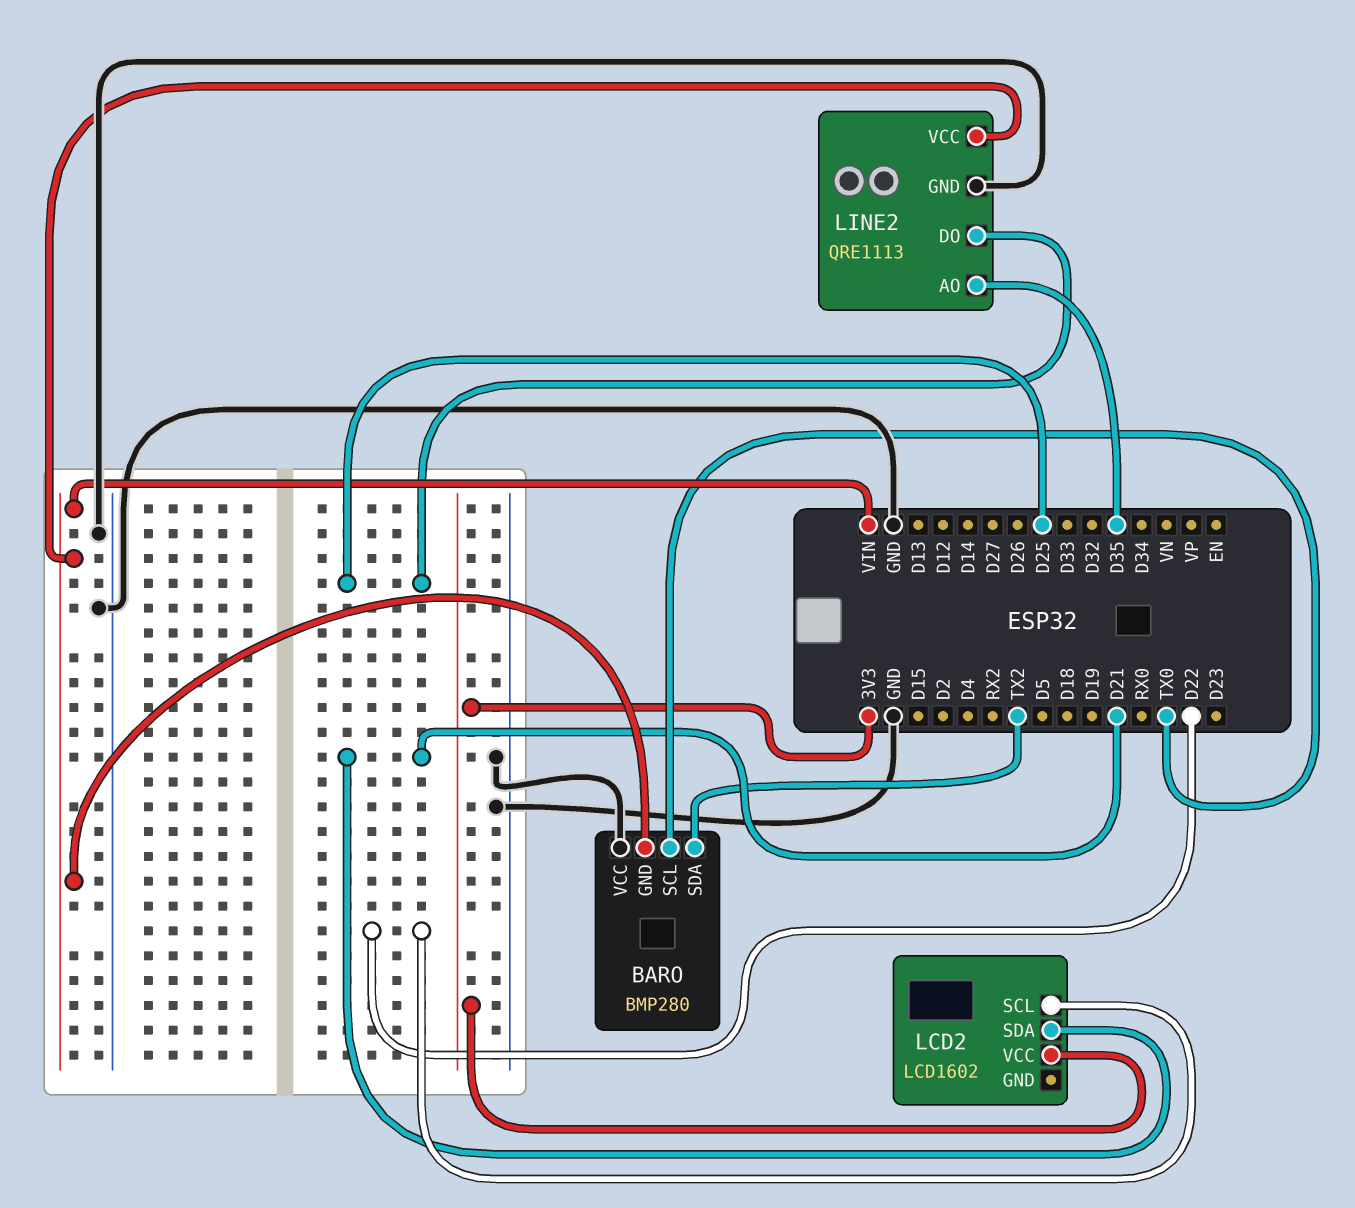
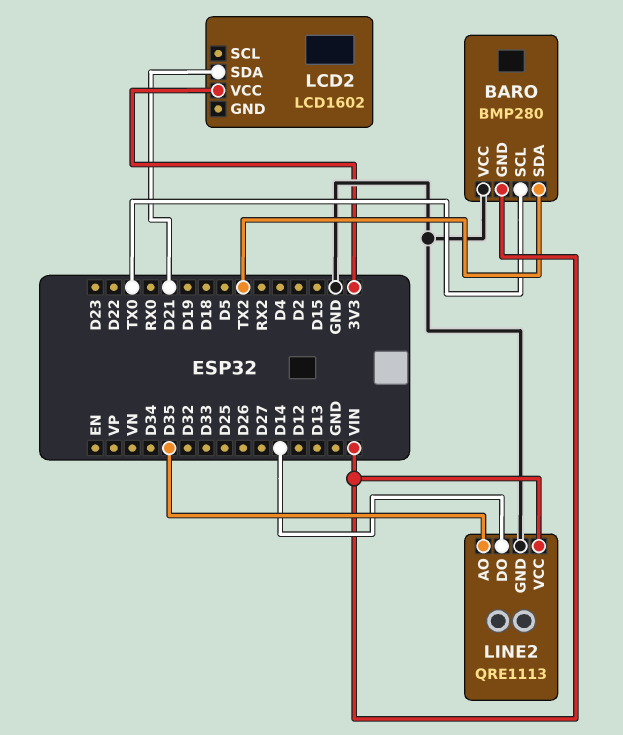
LCD2 pin SCL: D22 -> none
LINE2 pin DO: D25 -> D14

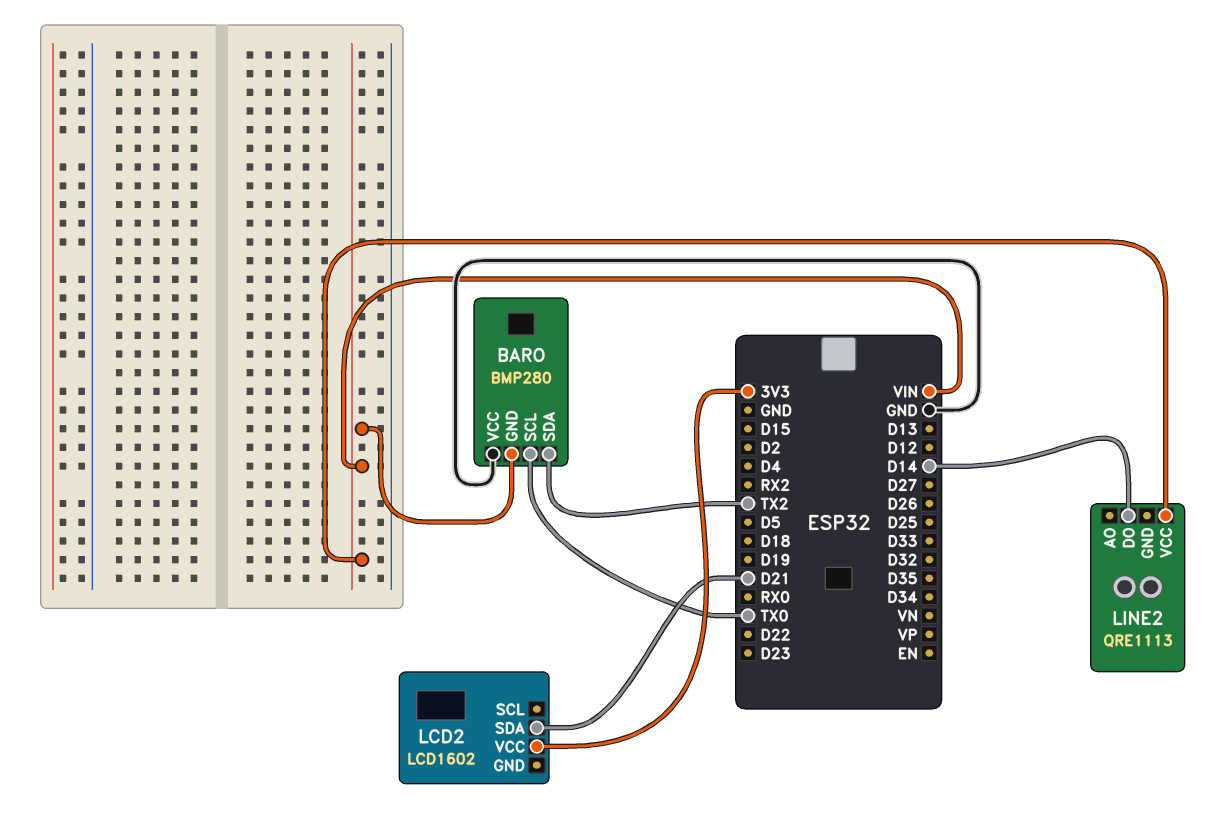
LINE2 pin AO: D35 -> none
LINE2 pin GND: GND -> none

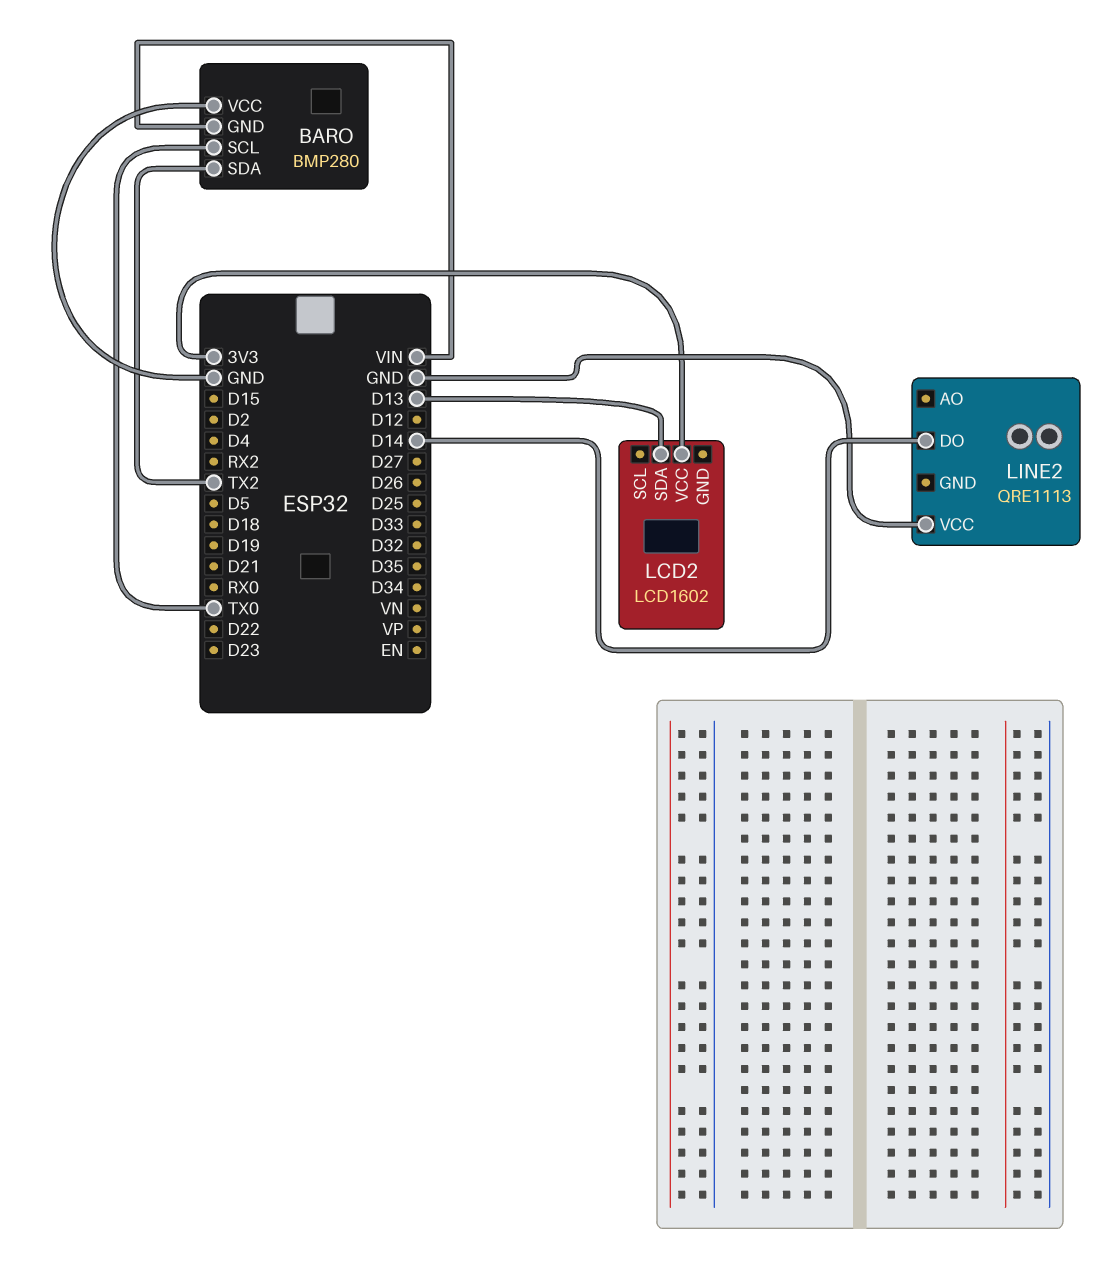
LCD2 pin SDA: D21 -> D13
LINE2 pin VCC: VIN -> GND

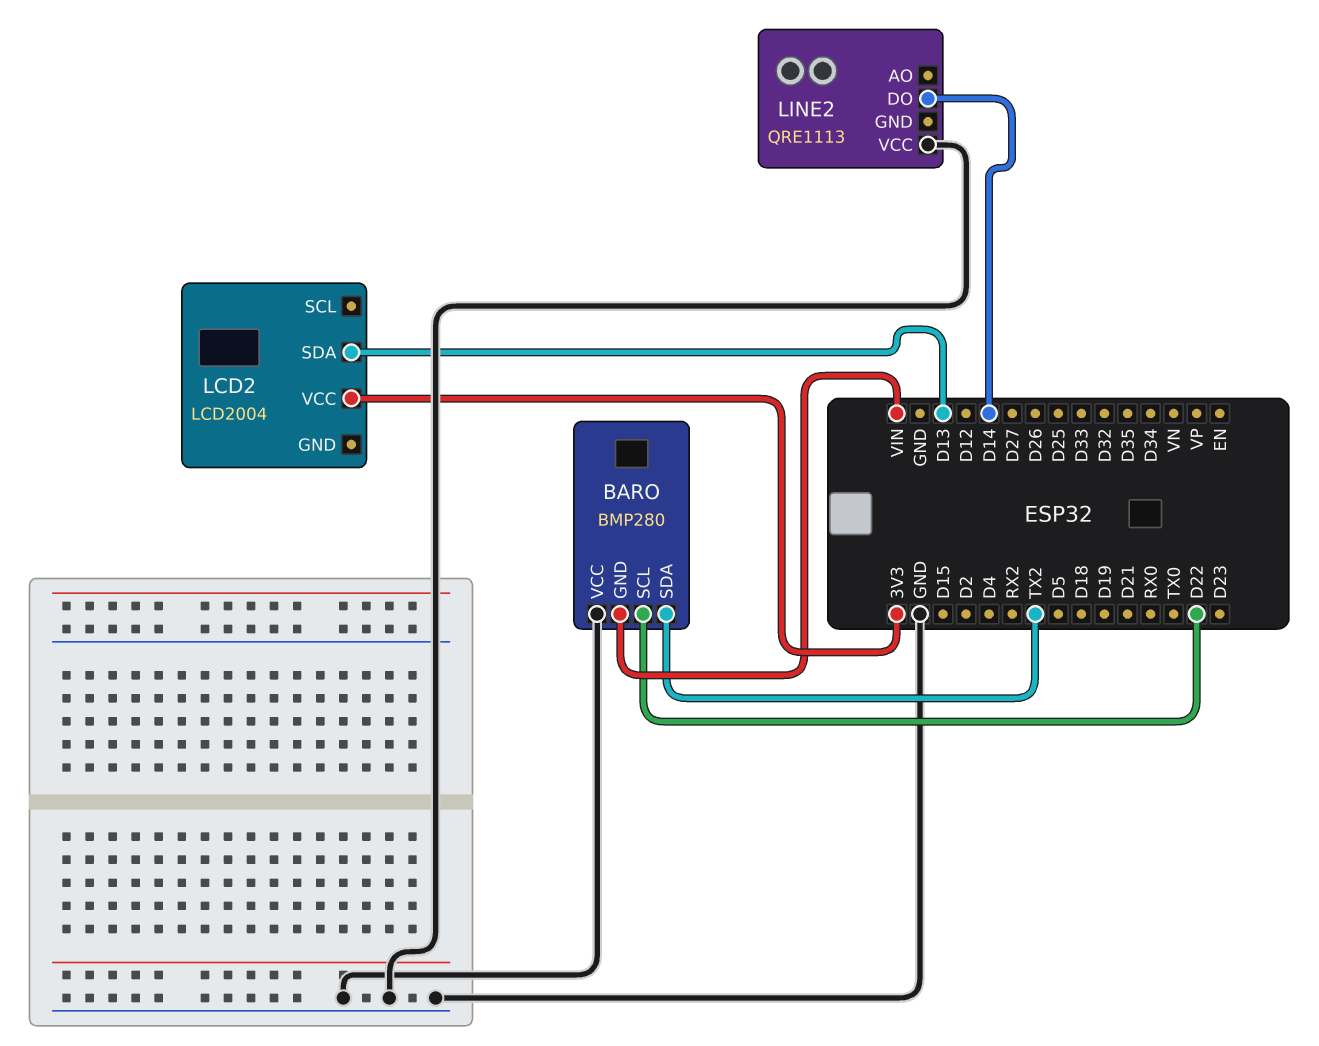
BARO pin SCL: TX0 -> D22
LCD2: LCD1602 -> LCD2004

